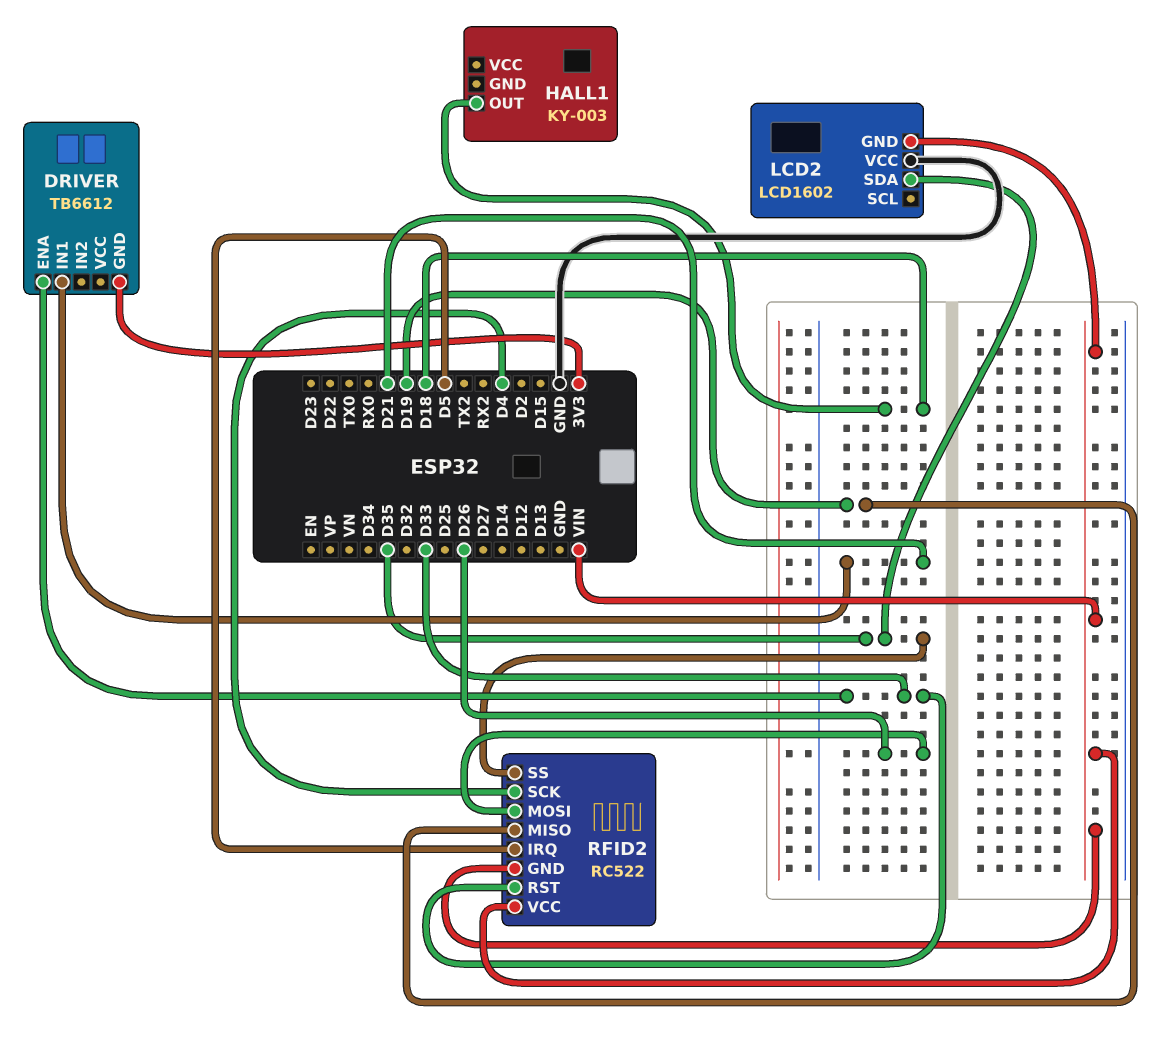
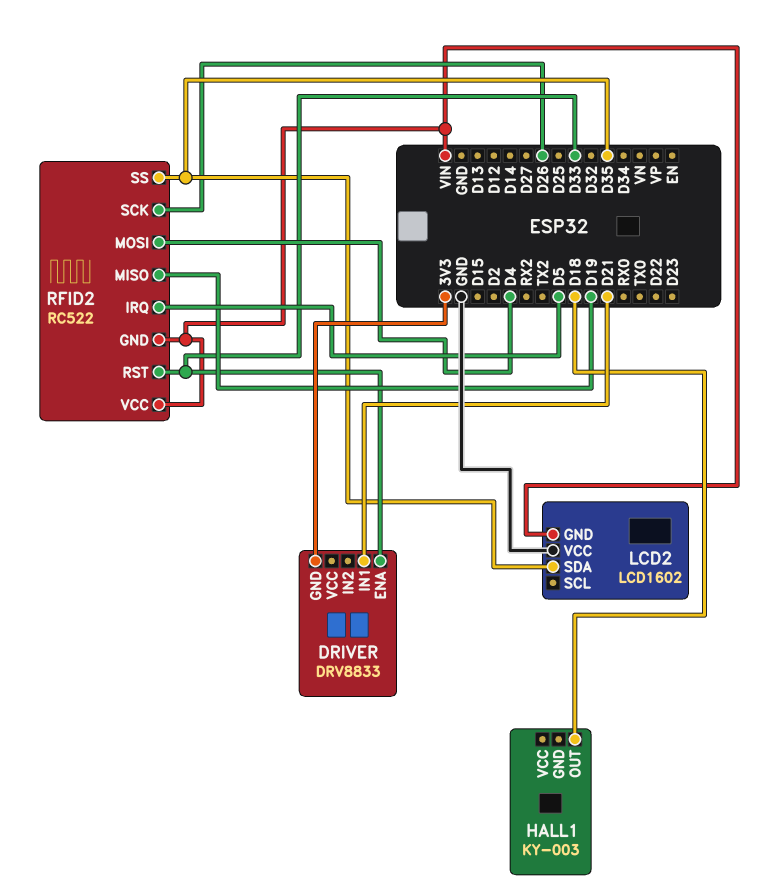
DRIVER: TB6612 -> DRV8833
RFID2 pin MOSI: D26 -> D4
RFID2 pin SCK: D4 -> D26

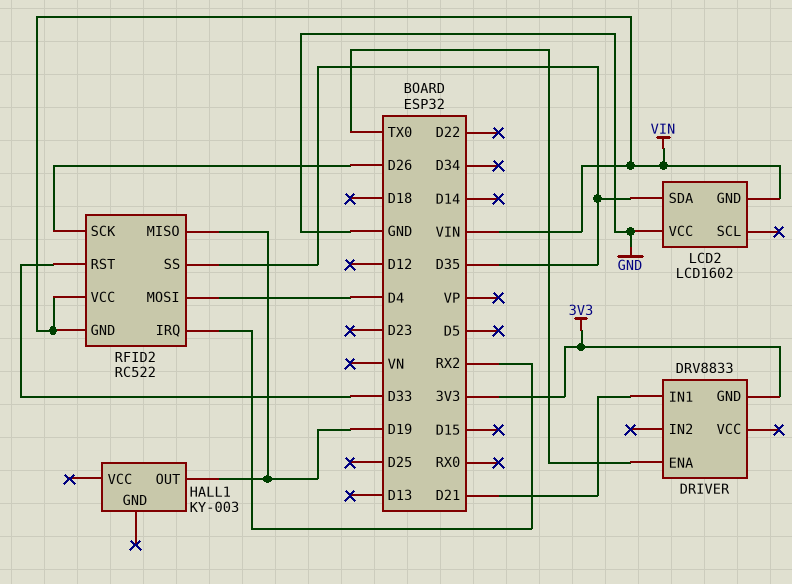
DRIVER pin ENA: D33 -> TX0
HALL1 pin OUT: D18 -> D19
RFID2 pin IRQ: D5 -> RX2

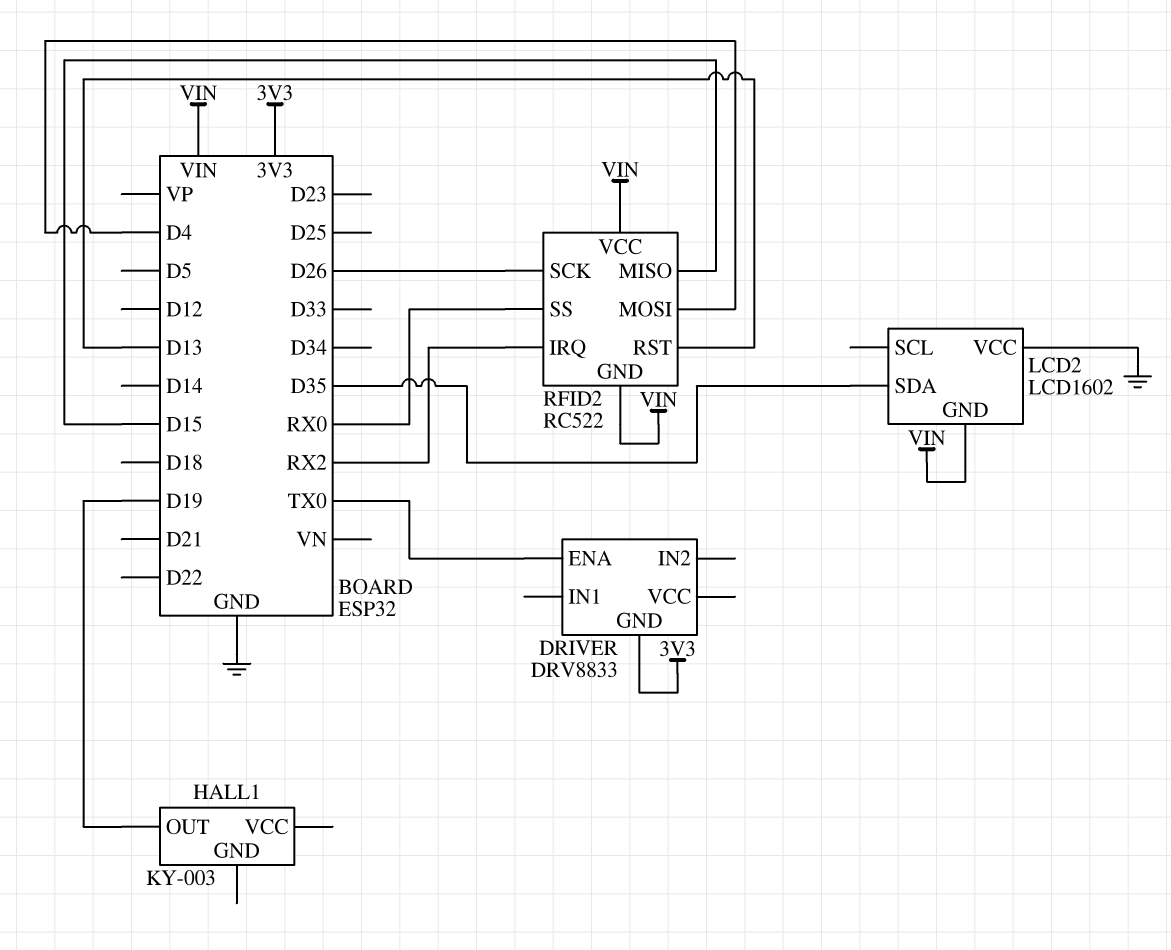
DRIVER pin IN1: D21 -> none
RFID2 pin MISO: D19 -> D15
RFID2 pin RST: D33 -> D13
RFID2 pin SS: D35 -> RX0

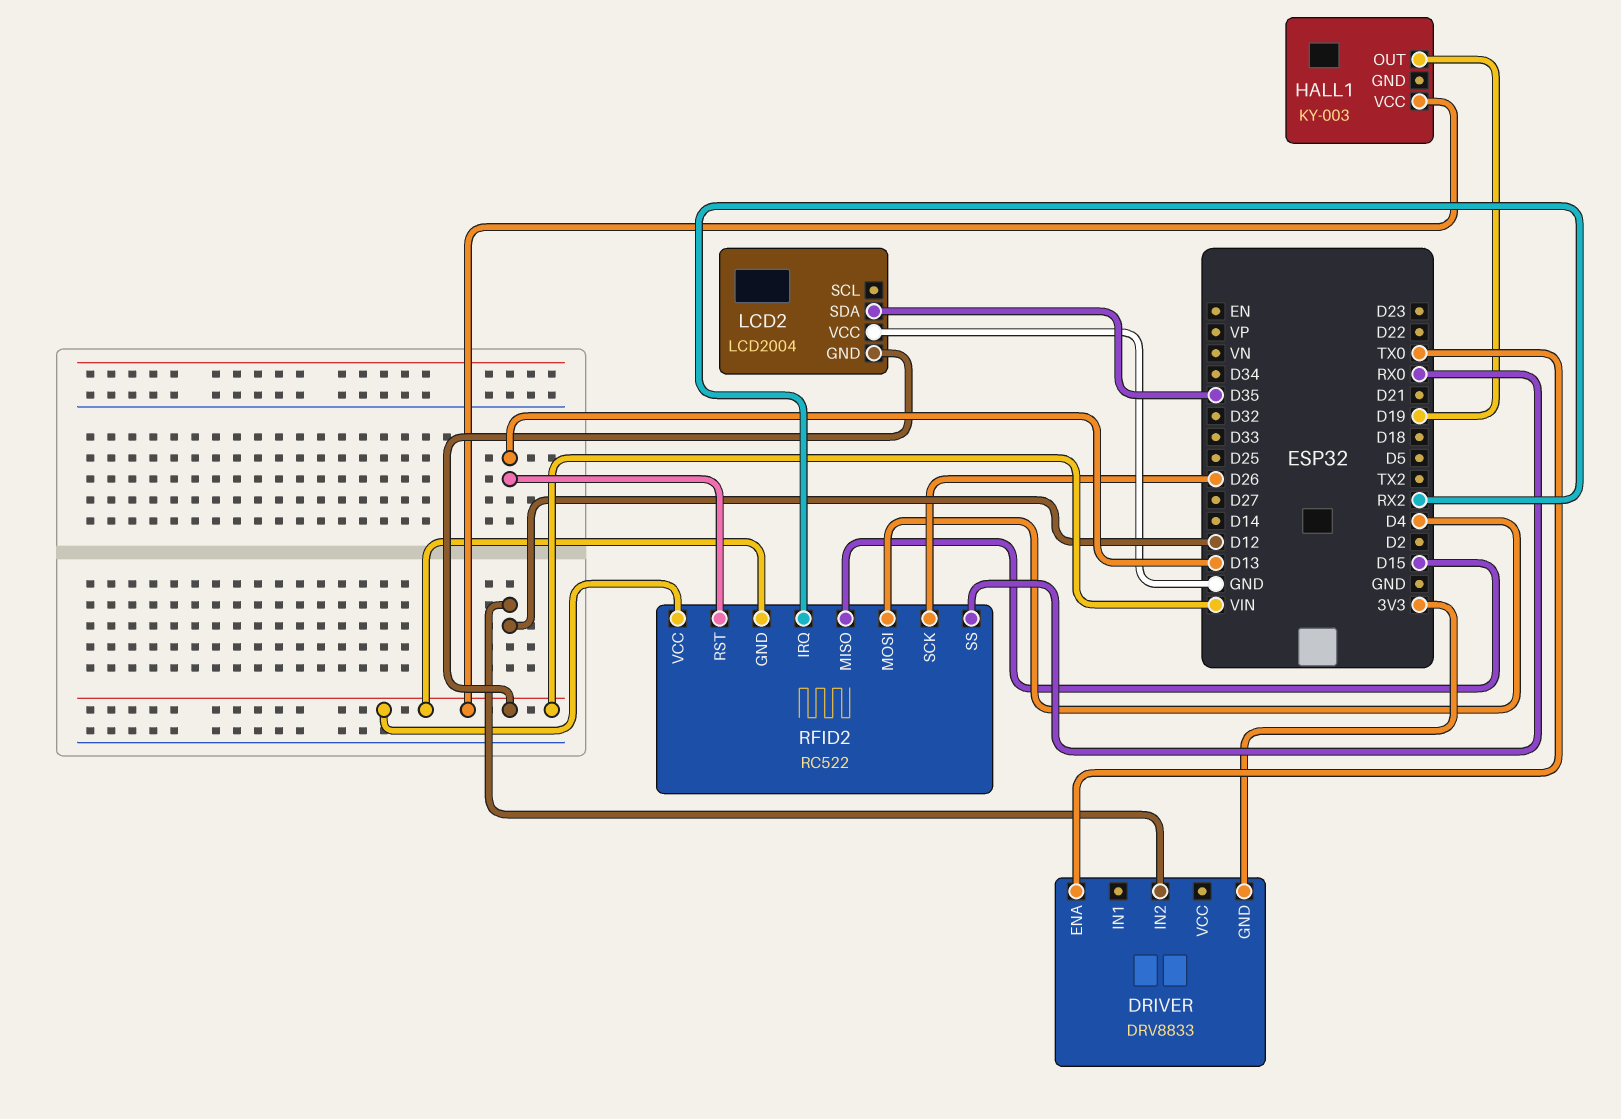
DRIVER pin IN2: none -> D12
HALL1 pin VCC: none -> VIN
LCD2: LCD1602 -> LCD2004

